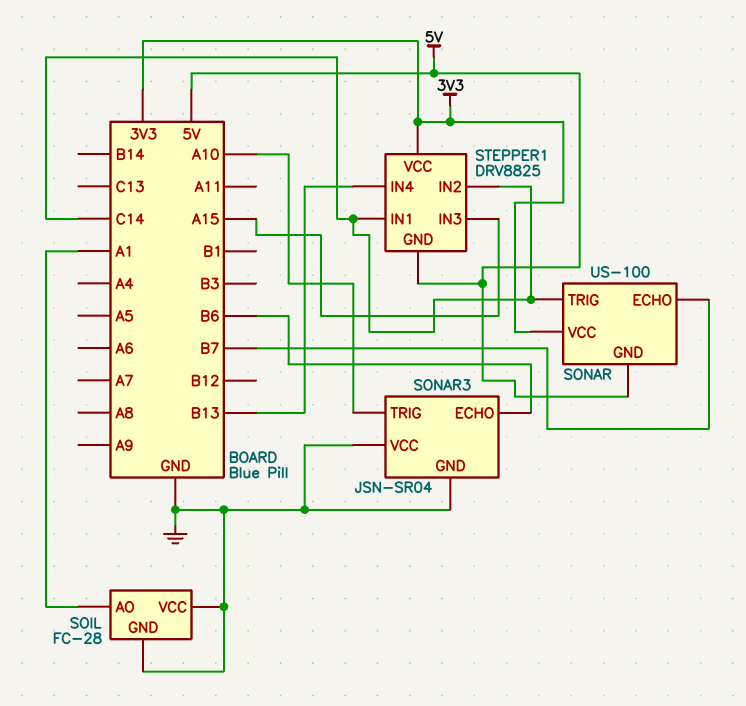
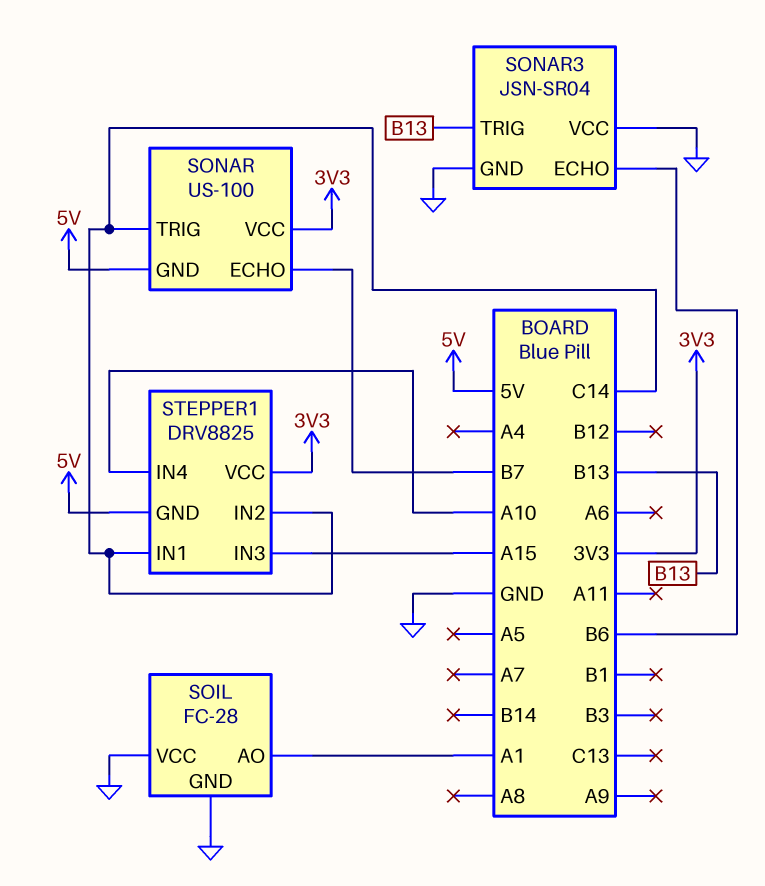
SONAR3 pin TRIG: A10 -> B13
STEPPER1 pin IN4: B13 -> A10

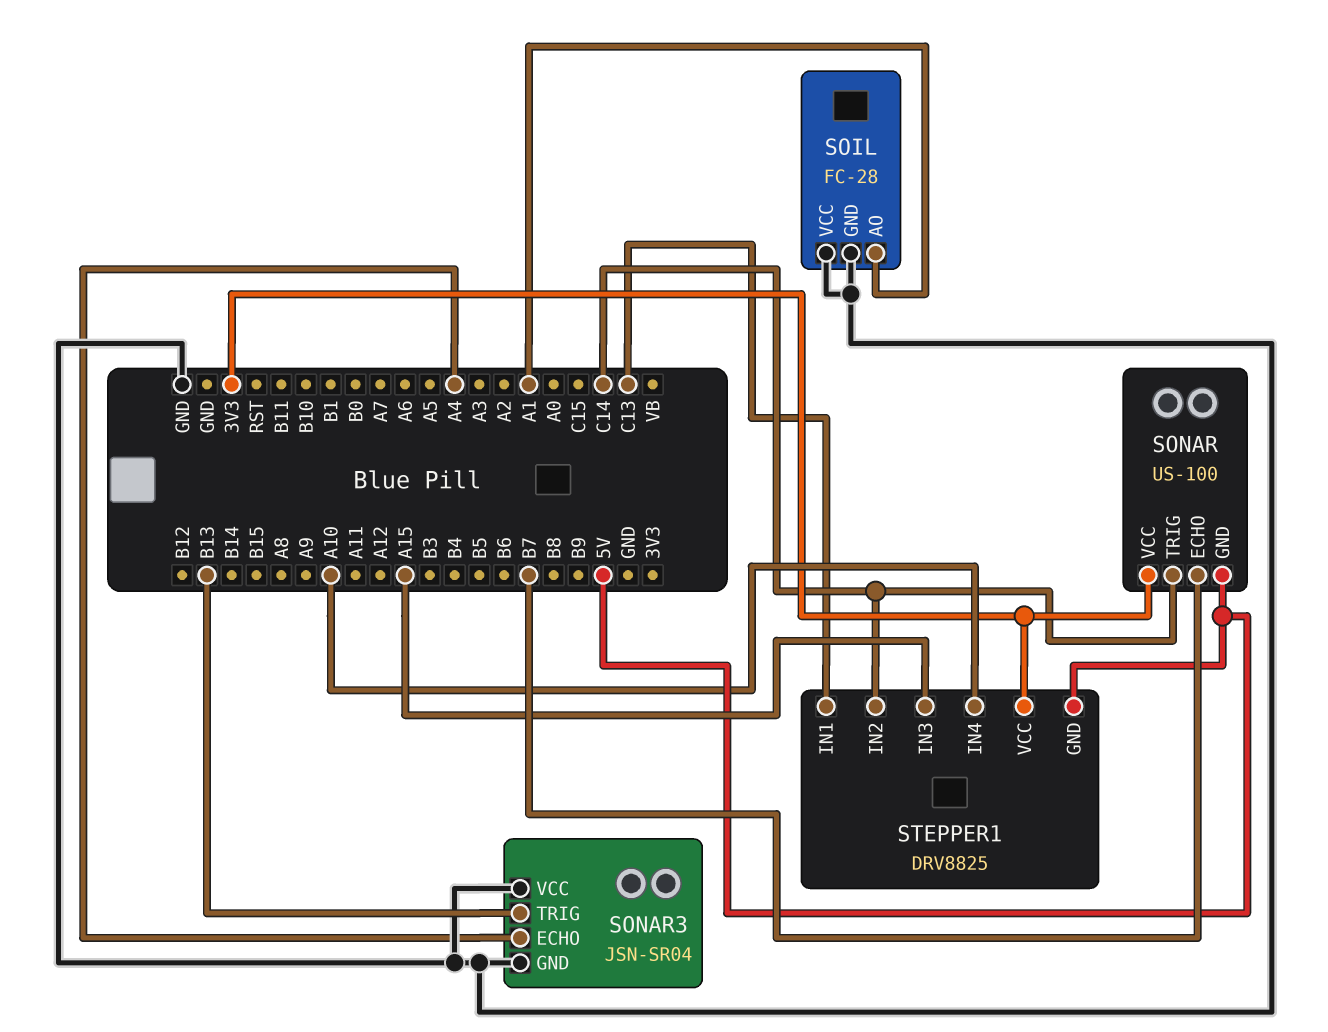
SONAR3 pin ECHO: B6 -> A4
STEPPER1 pin IN1: C14 -> C13

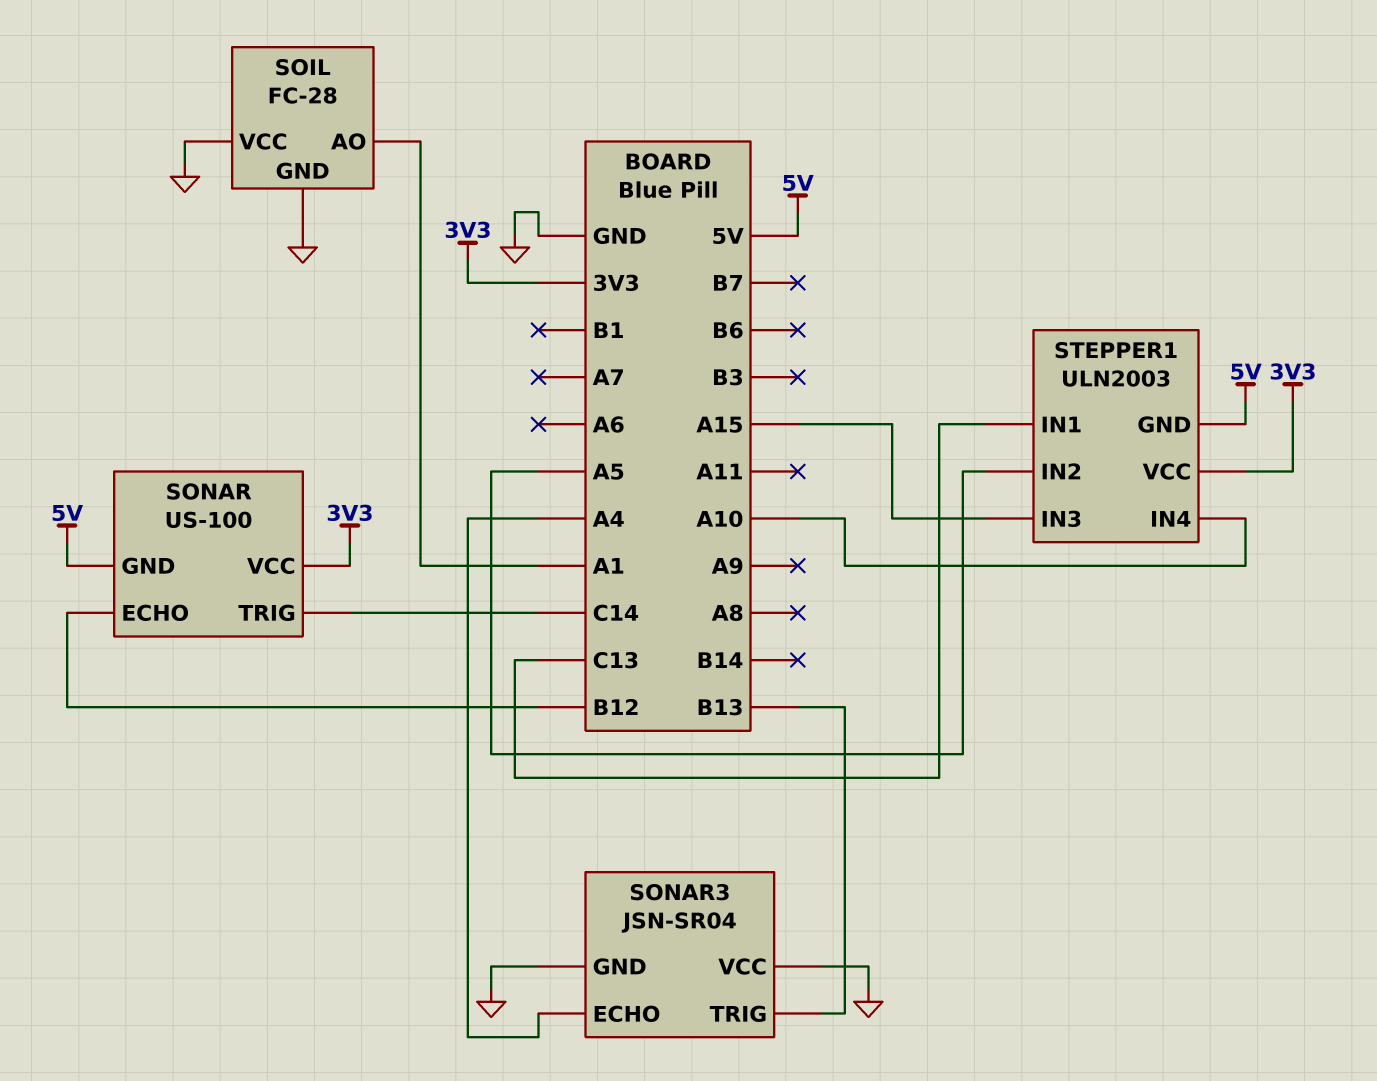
SONAR pin ECHO: B7 -> B12
STEPPER1: DRV8825 -> ULN2003
STEPPER1 pin IN2: C14 -> A5

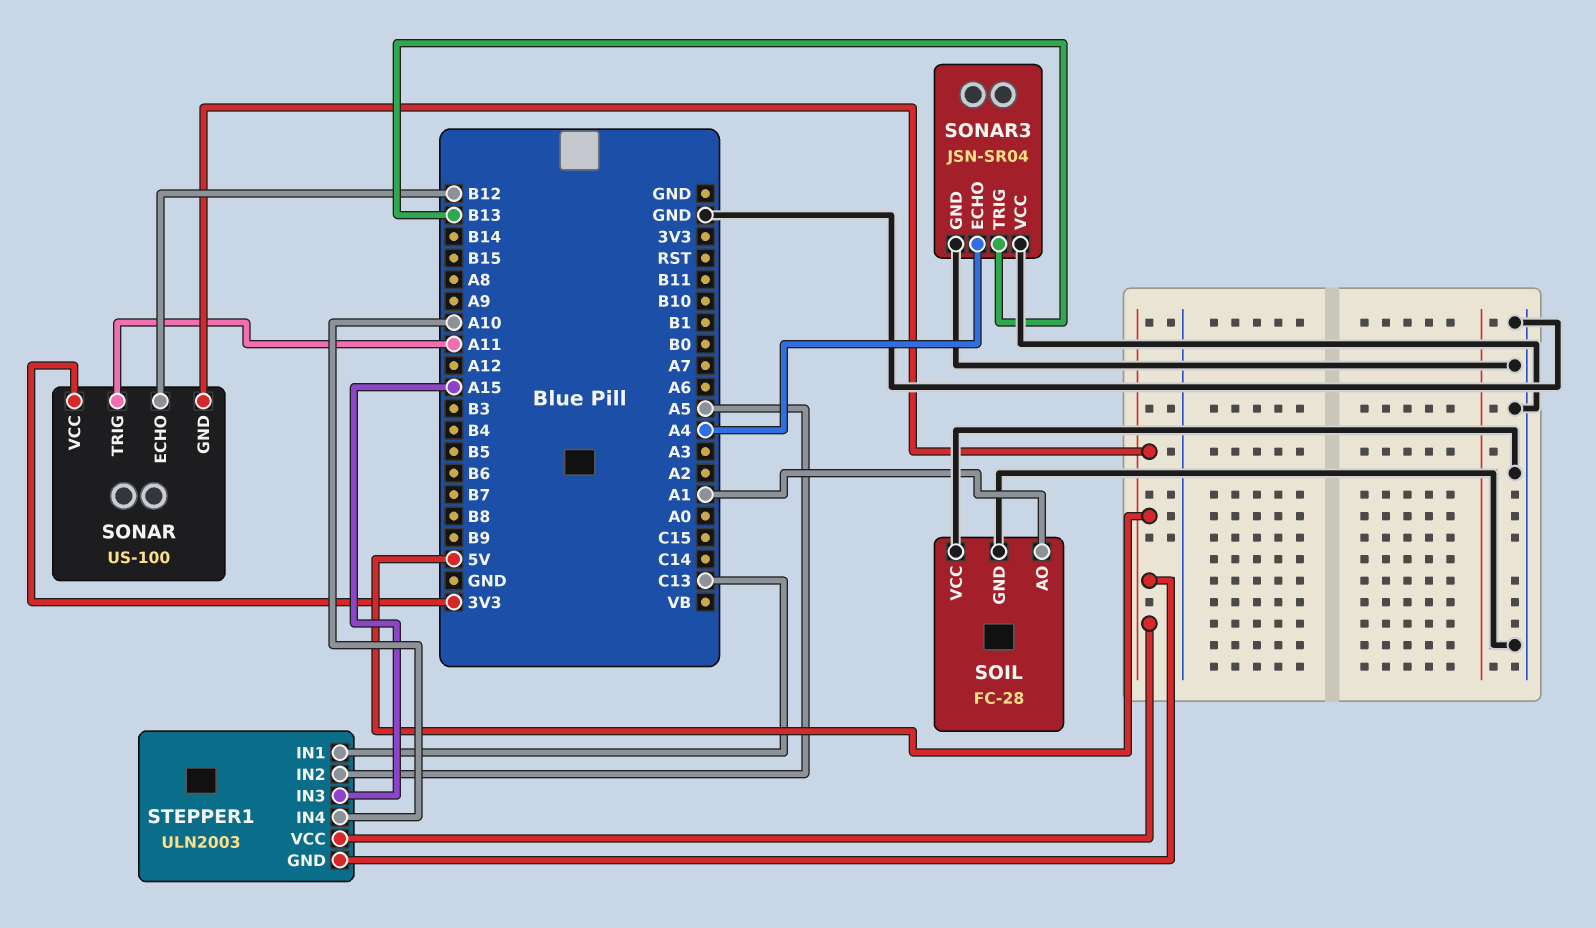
SONAR pin TRIG: C14 -> A11
STEPPER1 pin VCC: 3V3 -> 5V

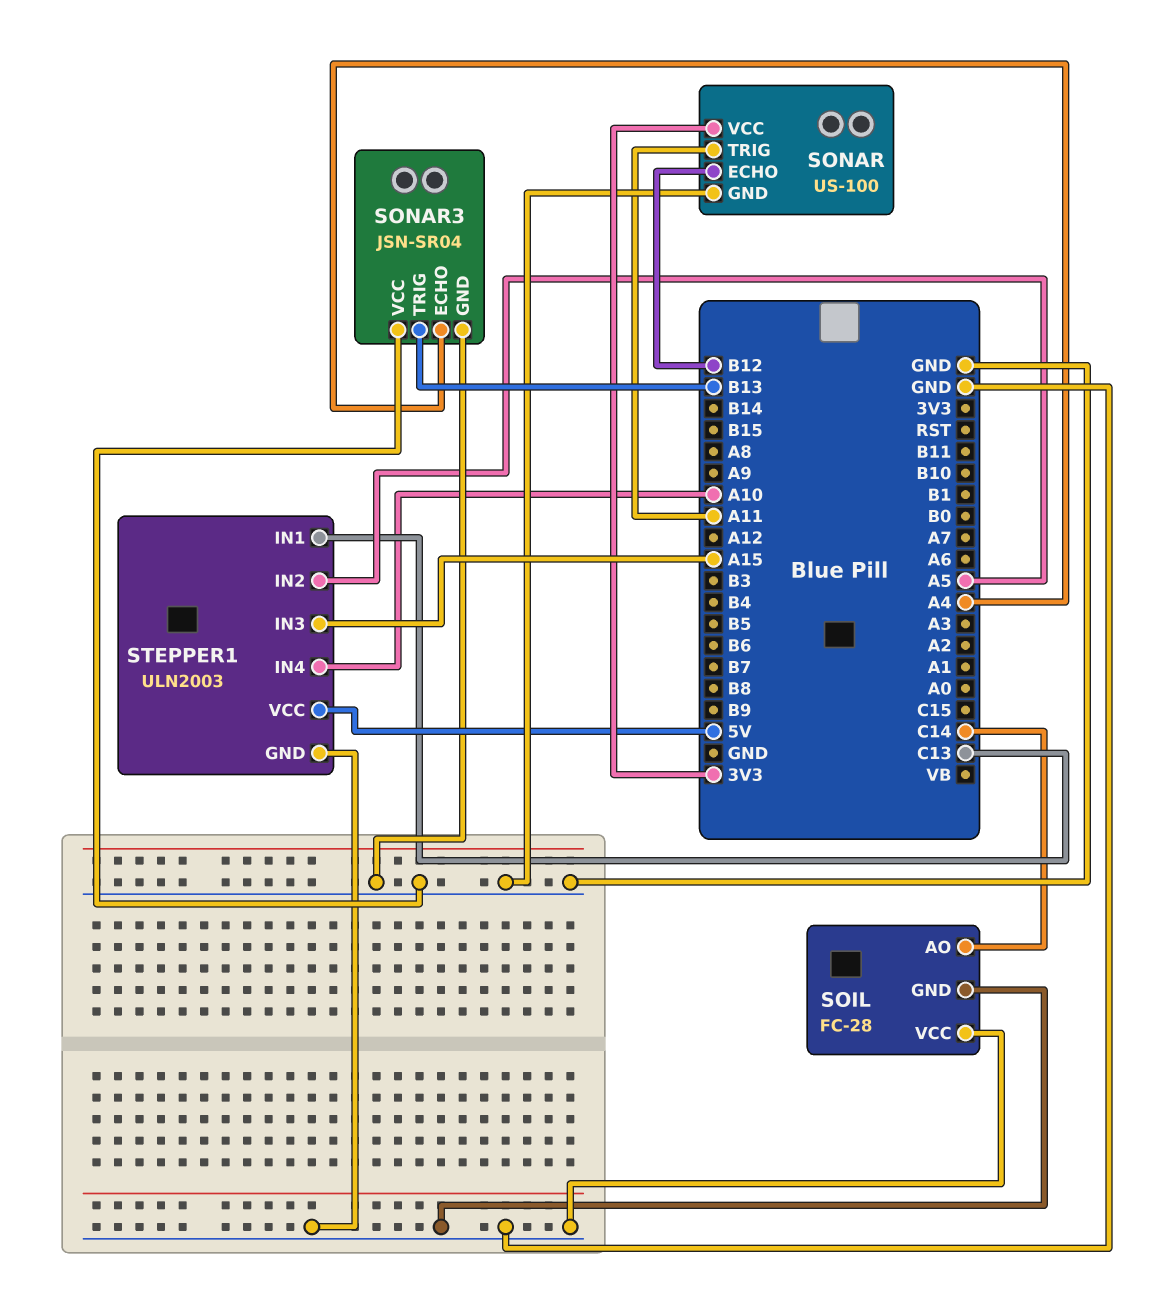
SOIL pin AO: A1 -> C14
SONAR pin GND: 5V -> GND
STEPPER1 pin GND: 5V -> GND

